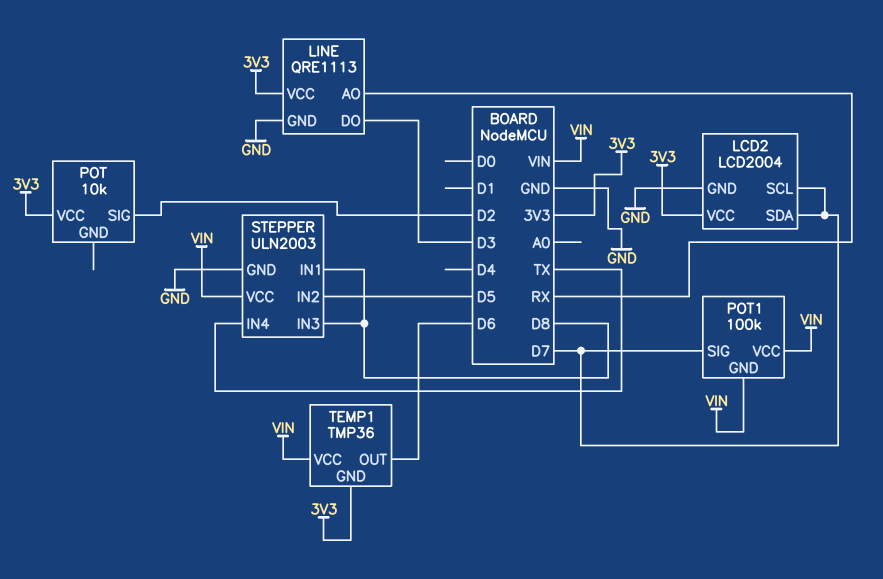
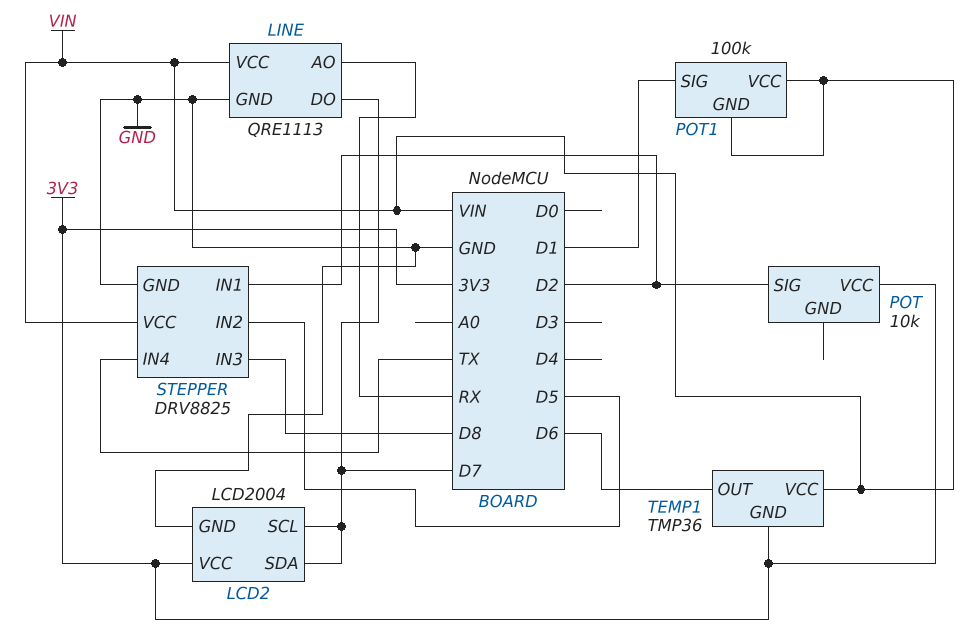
LINE pin DO: D3 -> D7
LINE pin VCC: 3V3 -> VIN
POT1 pin SIG: D7 -> D1
STEPPER: ULN2003 -> DRV8825
STEPPER pin IN1: D8 -> D2

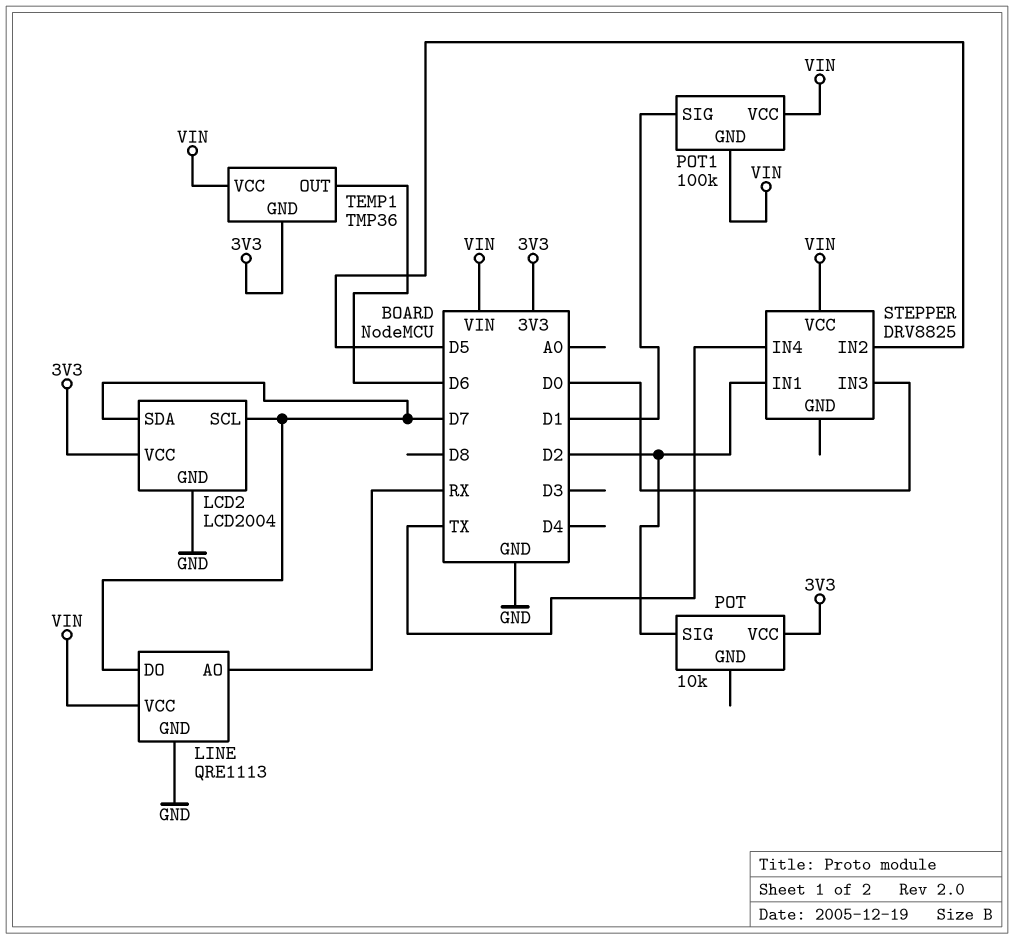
STEPPER pin GND: GND -> none
STEPPER pin IN3: D8 -> D0

